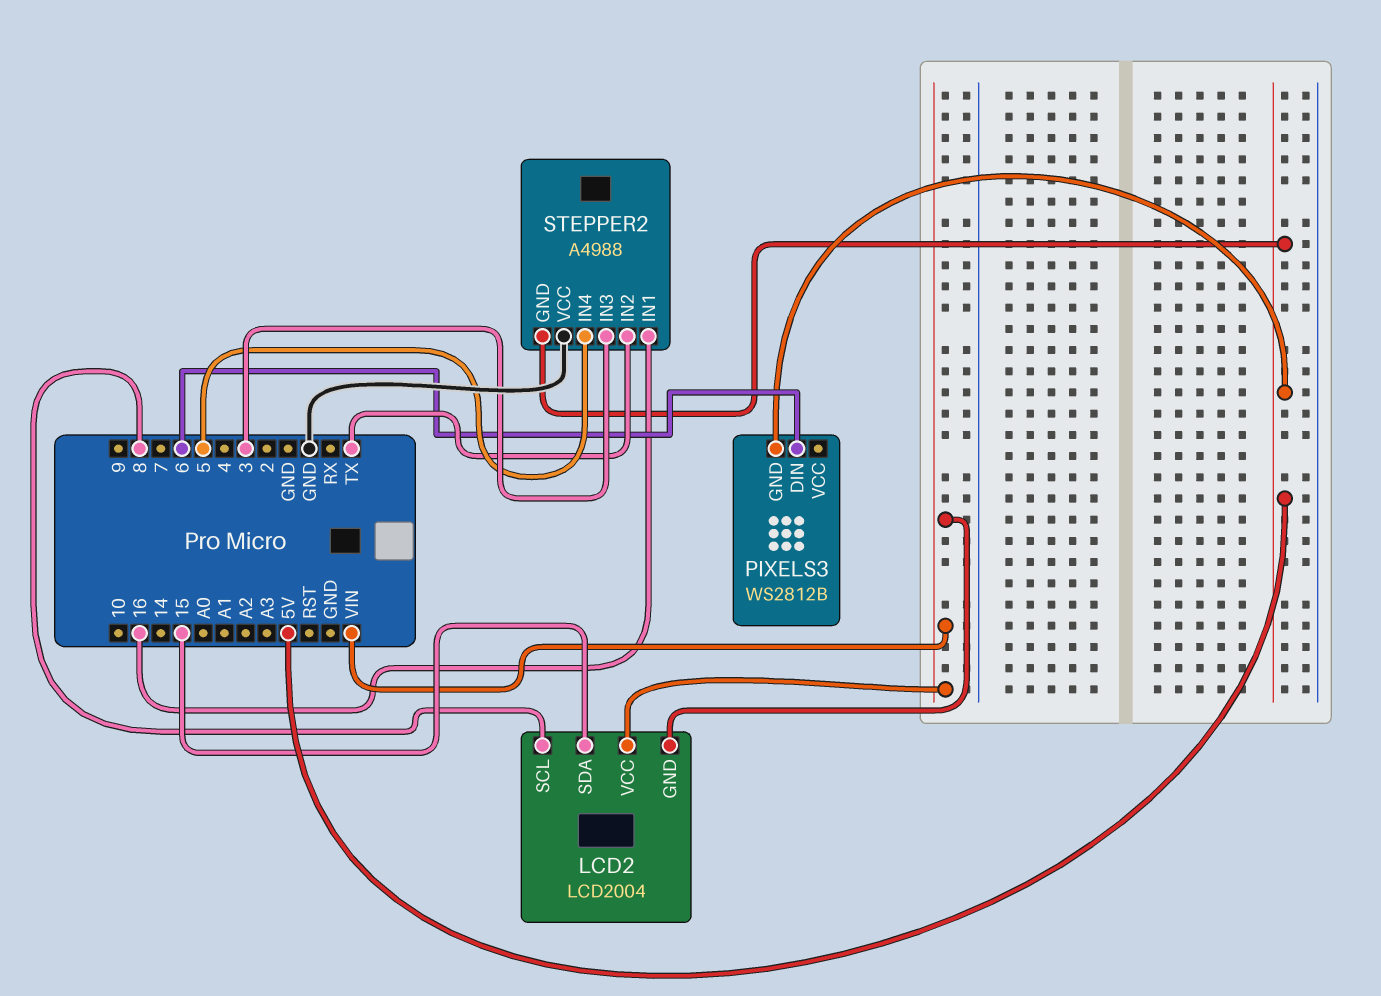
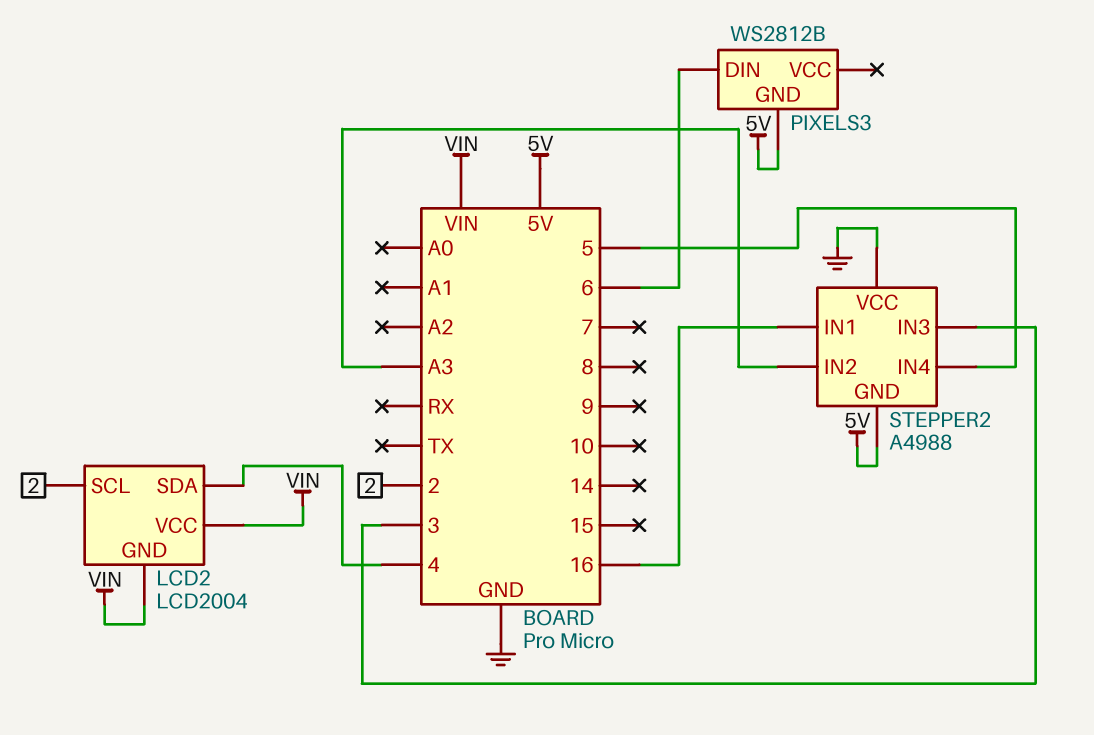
LCD2 pin SCL: 8 -> 2
LCD2 pin SDA: 15 -> 4
STEPPER2 pin IN2: TX -> A3

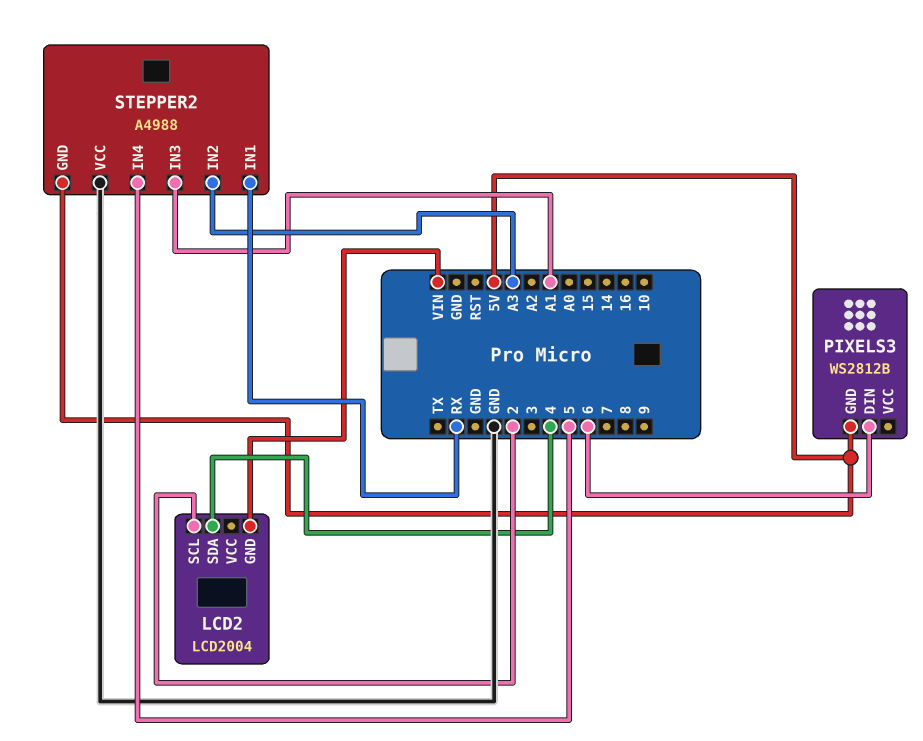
LCD2 pin VCC: VIN -> none
STEPPER2 pin IN1: 16 -> RX
STEPPER2 pin IN3: 3 -> A1

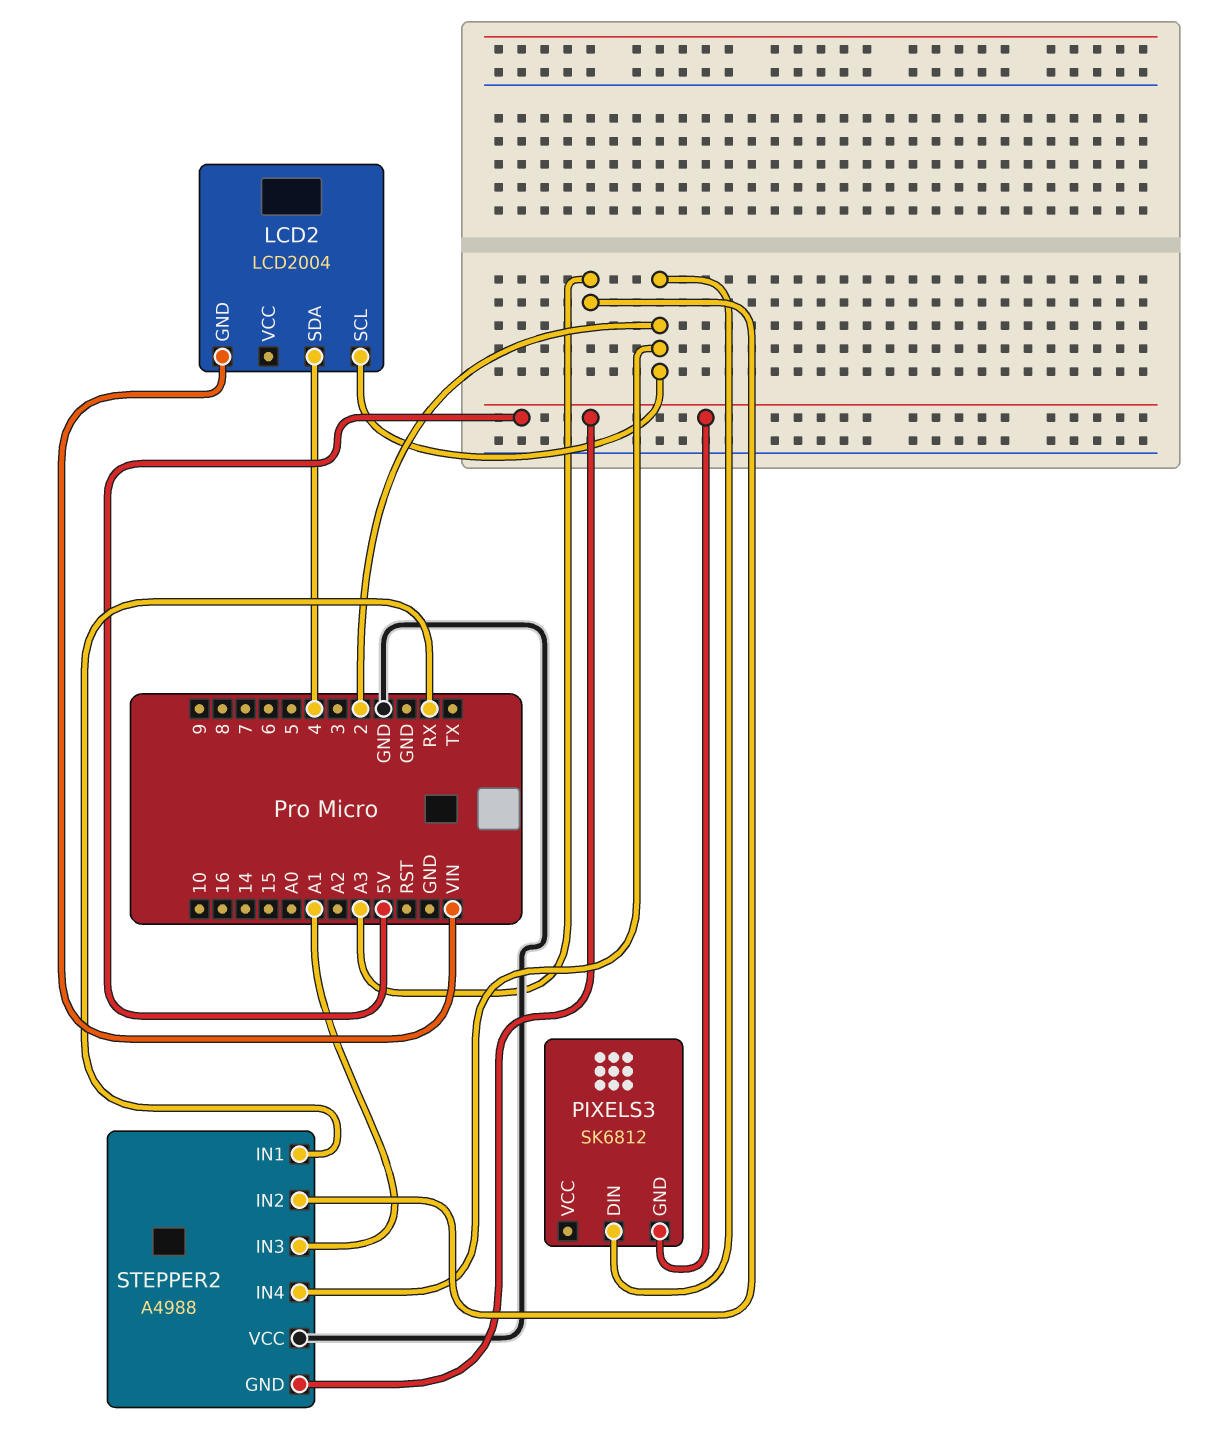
PIXELS3: WS2812B -> SK6812
PIXELS3 pin DIN: 6 -> 2
STEPPER2 pin IN4: 5 -> 2

